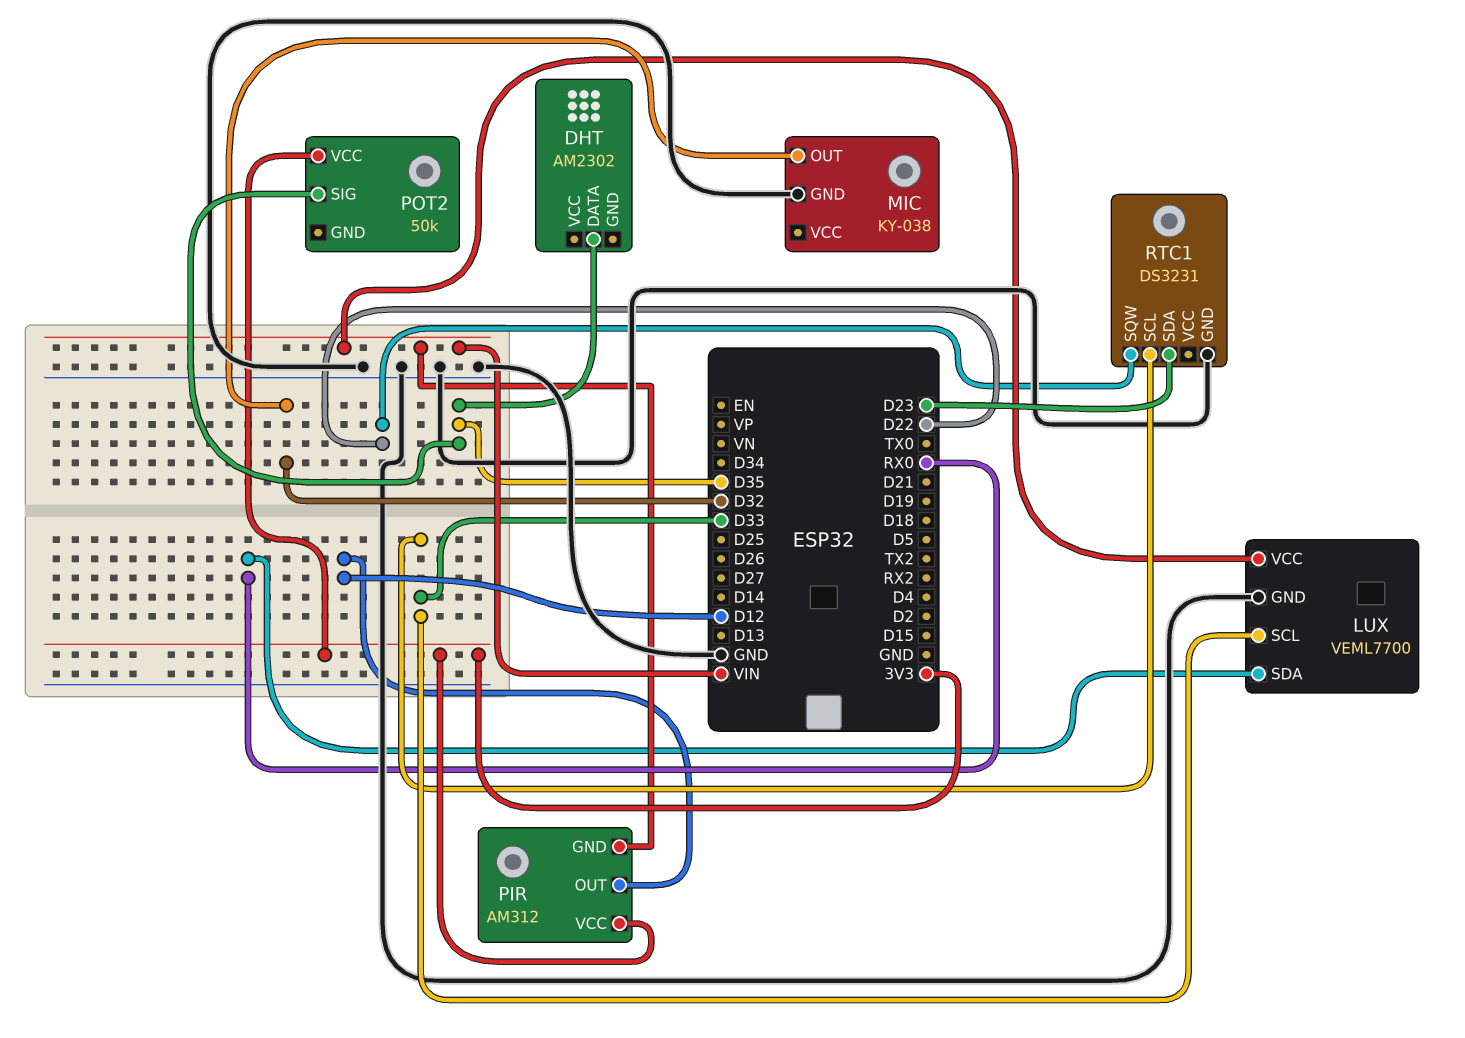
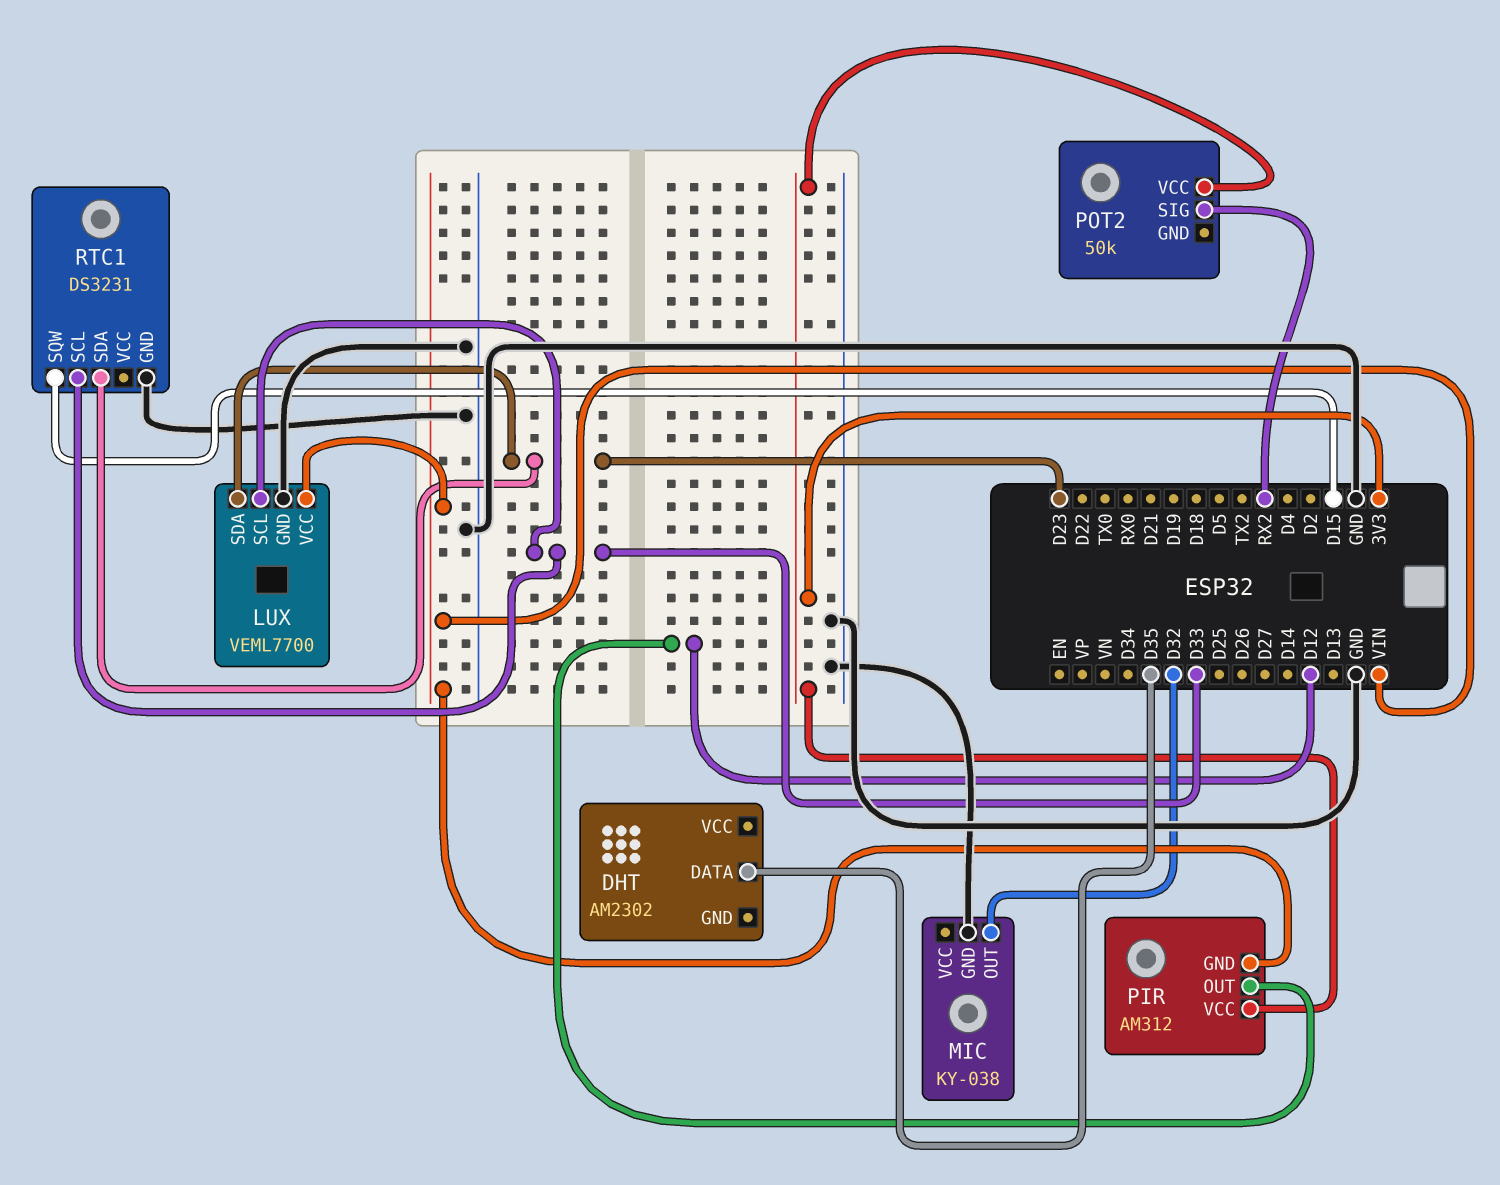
LUX pin SDA: RX0 -> D23
POT2 pin SIG: D35 -> RX2
RTC1 pin SQW: D22 -> D15

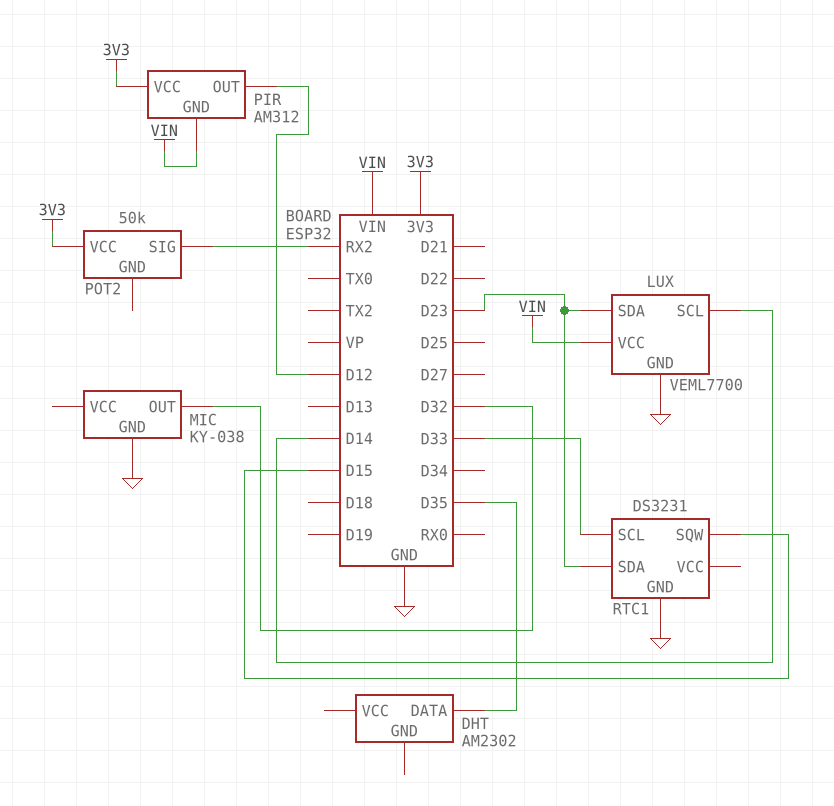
LUX pin SCL: D33 -> D14

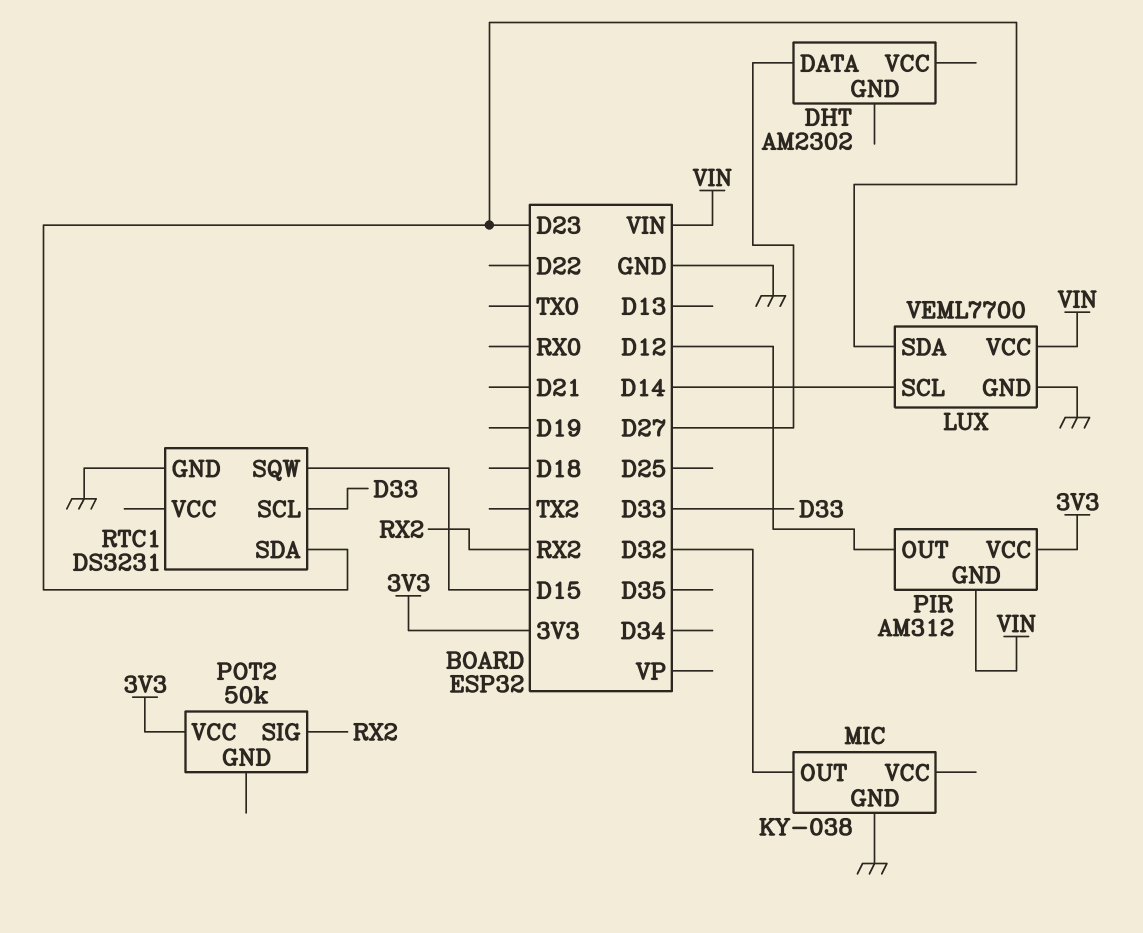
DHT pin DATA: D35 -> D27

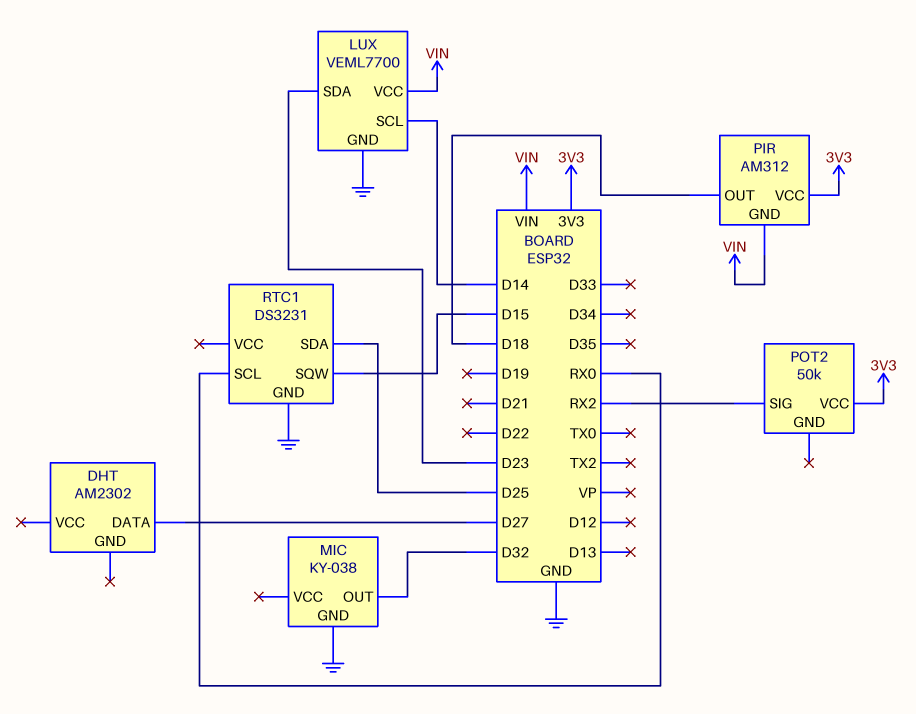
PIR pin OUT: D12 -> D18
RTC1 pin SCL: D33 -> RX0
RTC1 pin SDA: D23 -> D25

